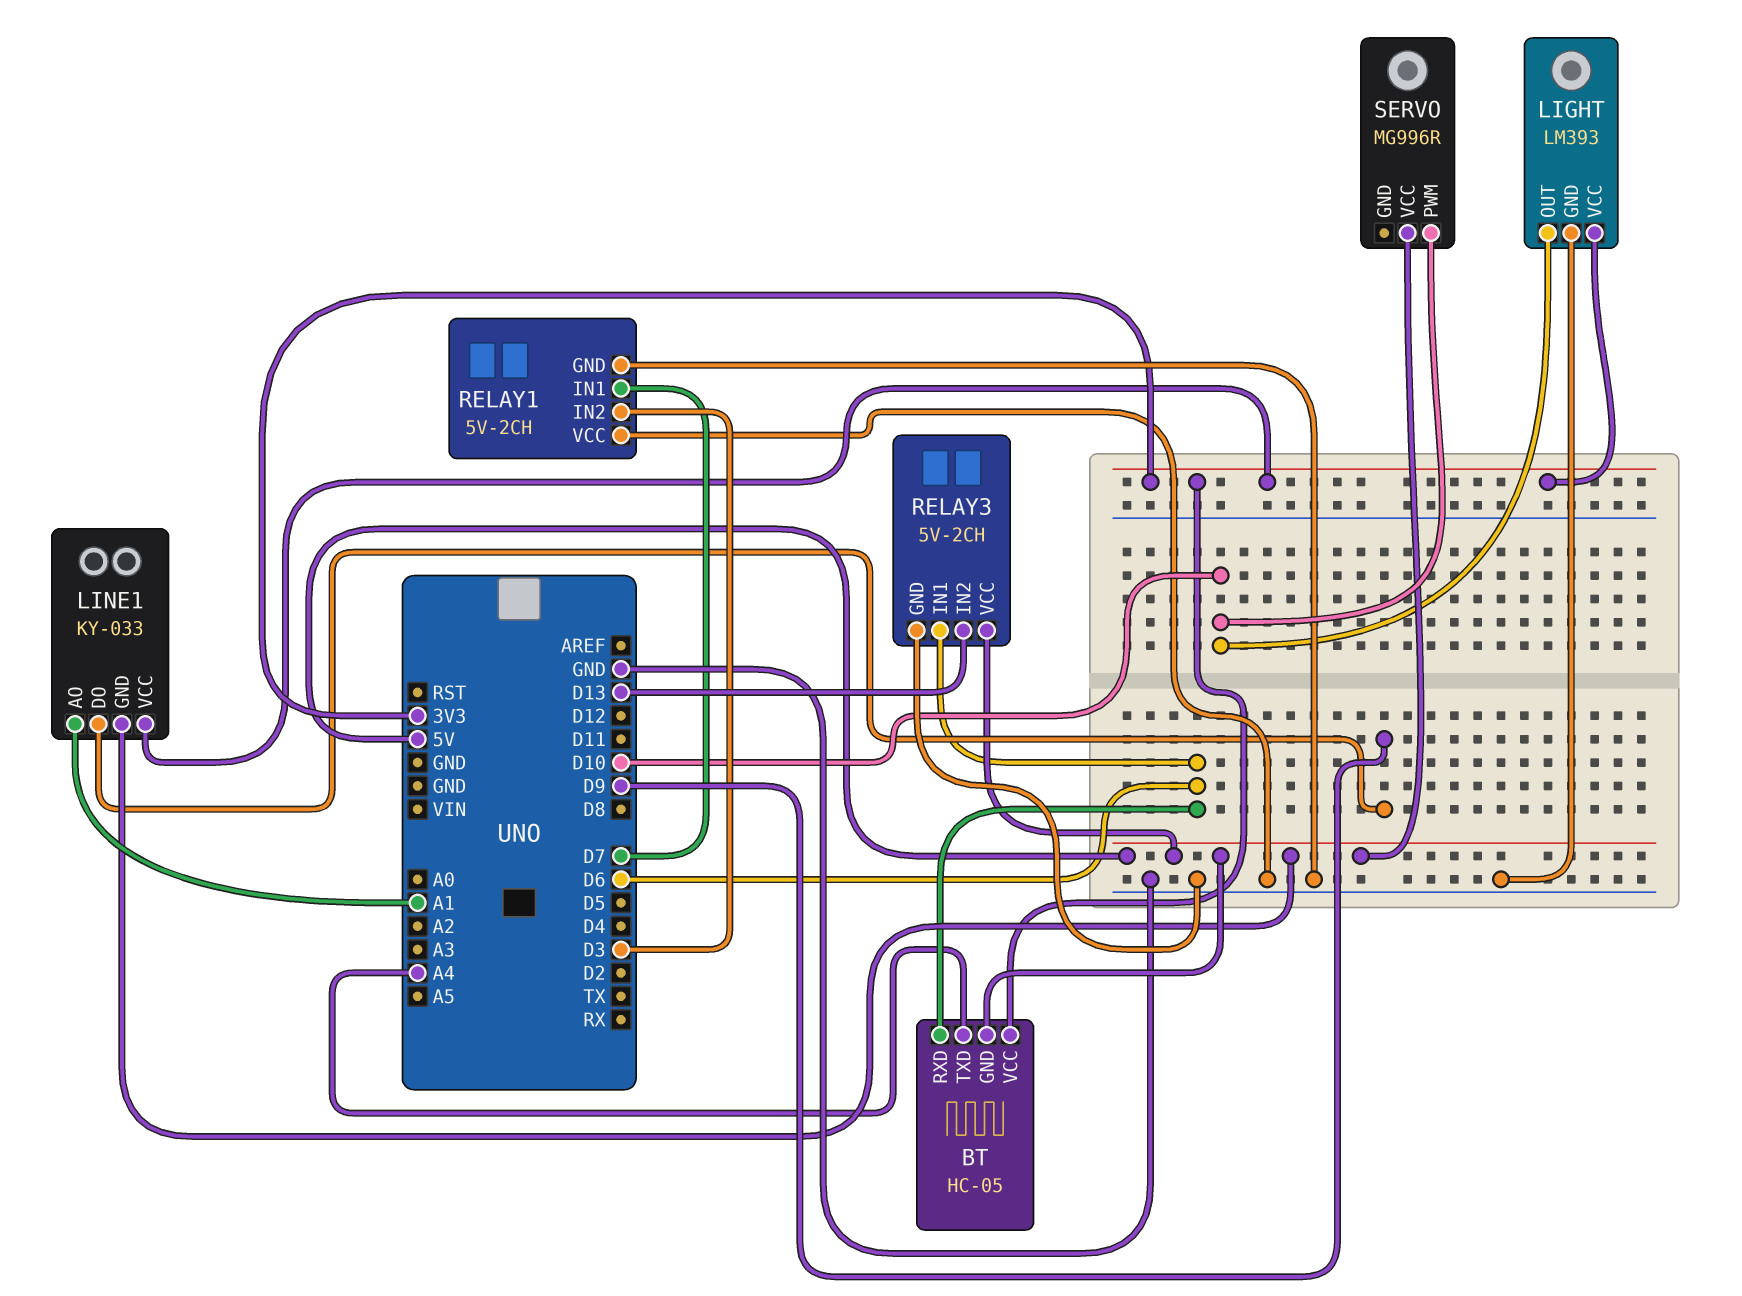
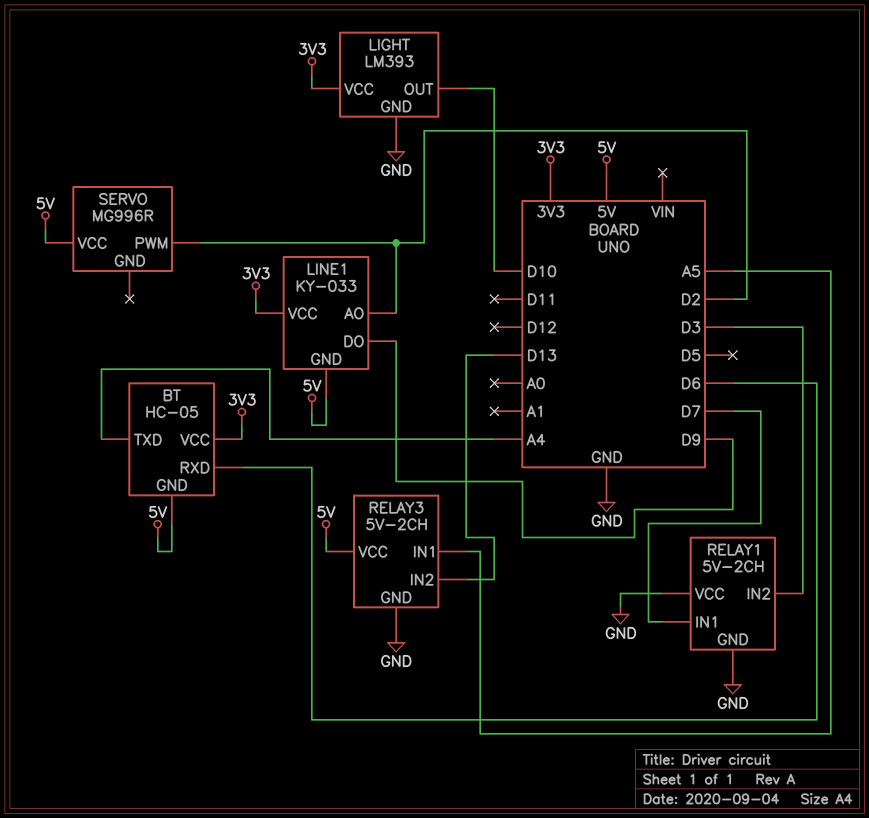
LINE1 pin AO: A1 -> D2
RELAY3 pin IN1: D6 -> A5
SERVO pin PWM: D10 -> D2

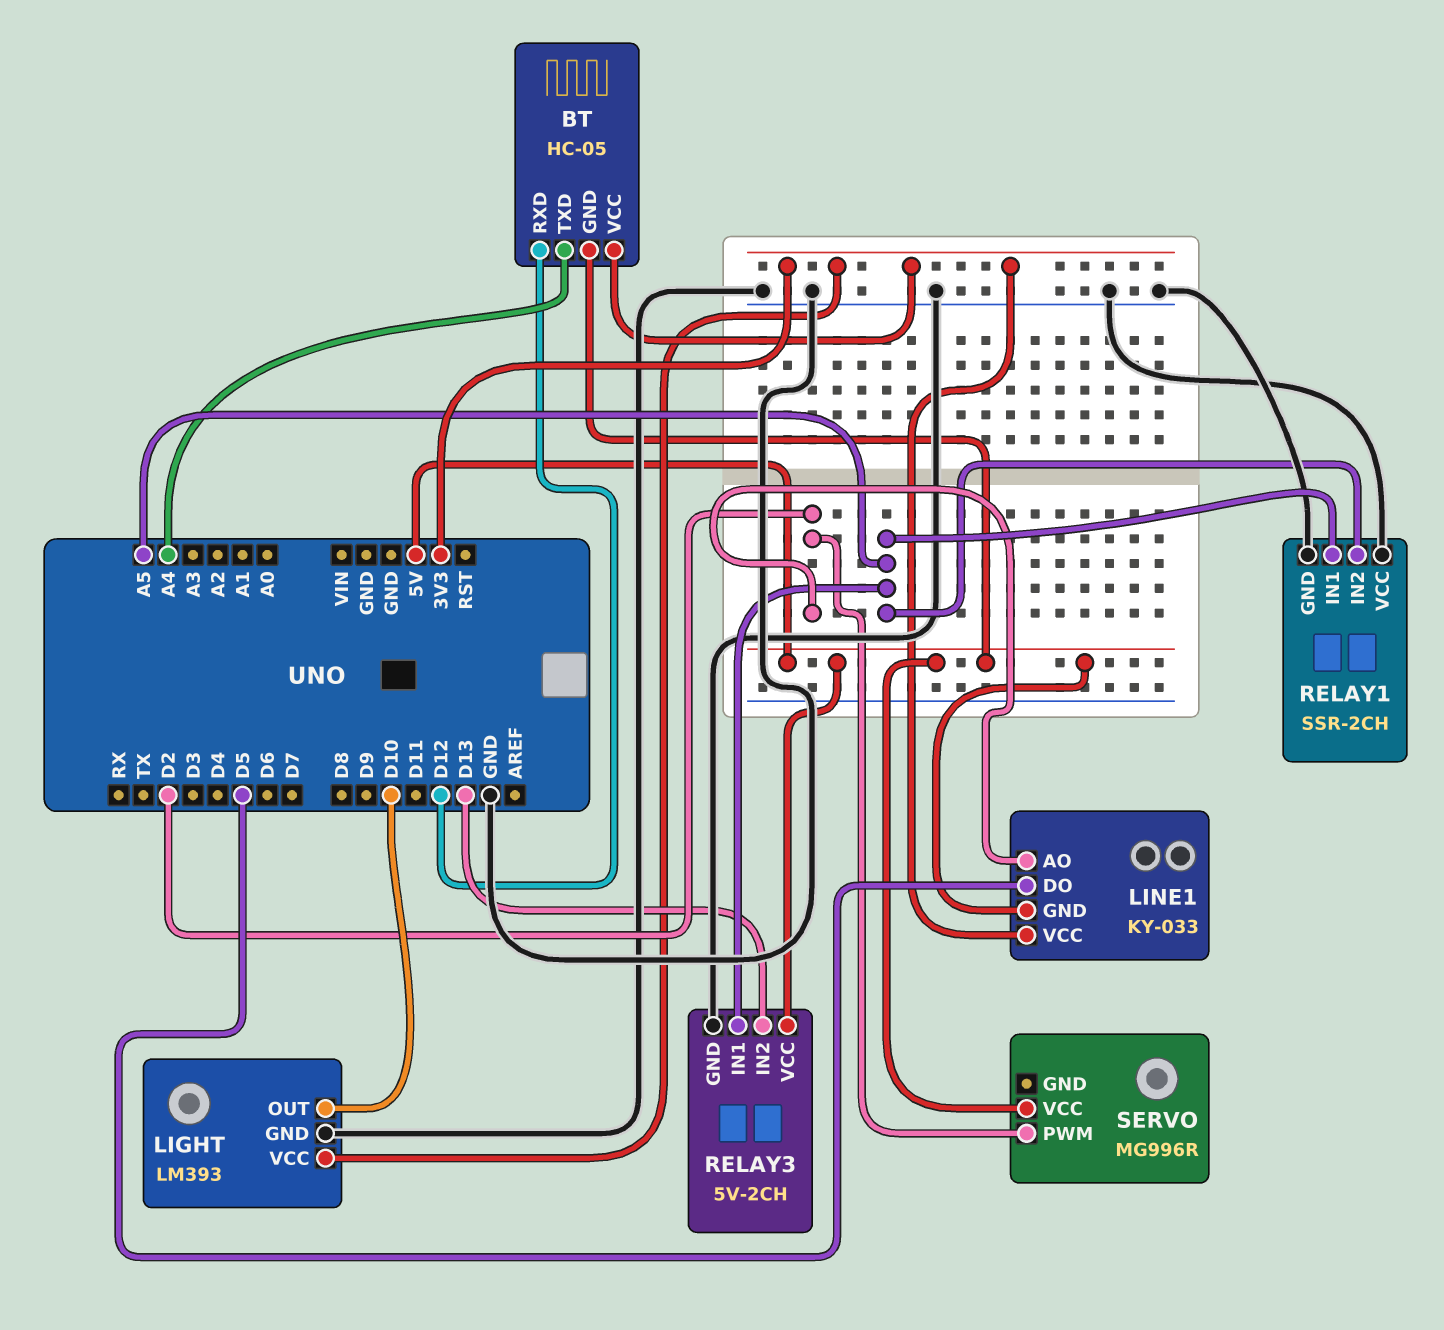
BT pin RXD: D6 -> D12
LINE1 pin DO: D9 -> D5
RELAY1: 5V-2CH -> SSR-2CH
RELAY1 pin IN1: D7 -> A5
RELAY1 pin IN2: D3 -> A5

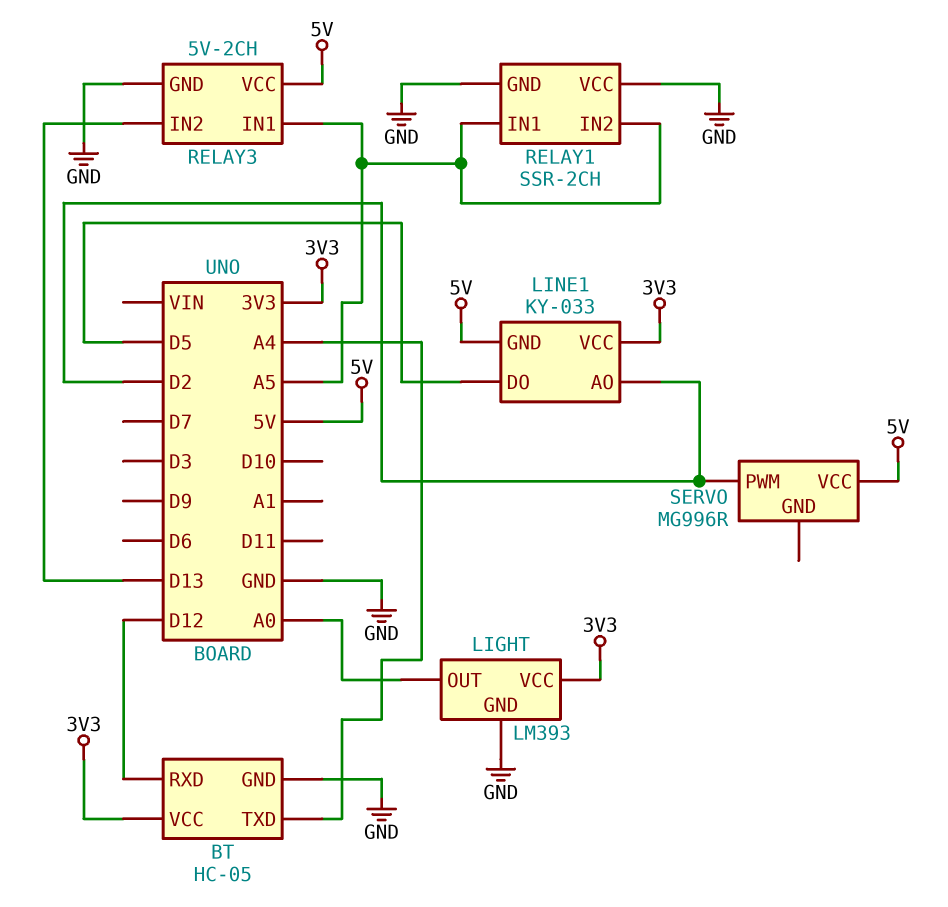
BT pin GND: 5V -> GND
LIGHT pin OUT: D10 -> A0

